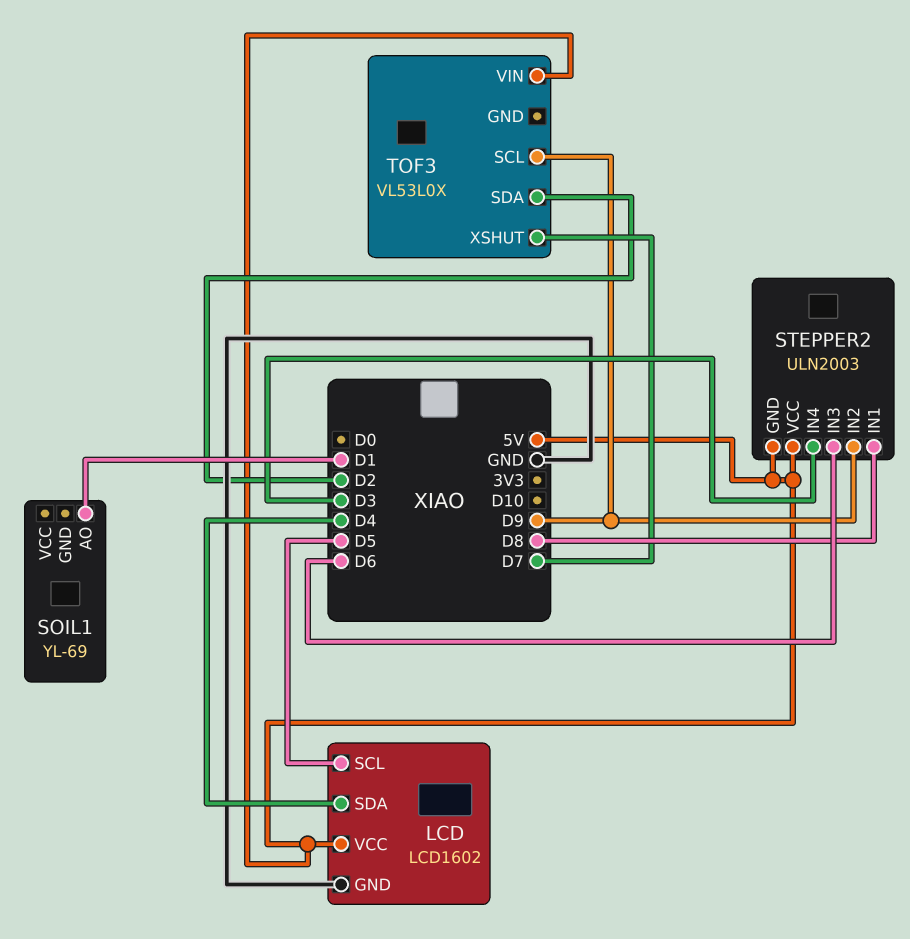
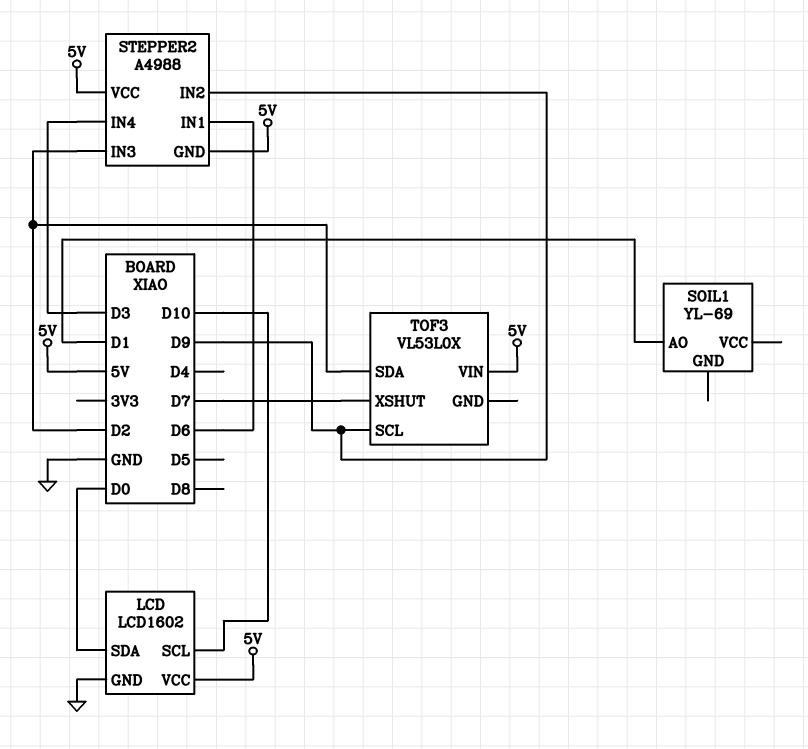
LCD pin SCL: D5 -> D10
LCD pin SDA: D4 -> D0
STEPPER2: ULN2003 -> A4988
STEPPER2 pin IN1: D8 -> D6
STEPPER2 pin IN3: D6 -> D2

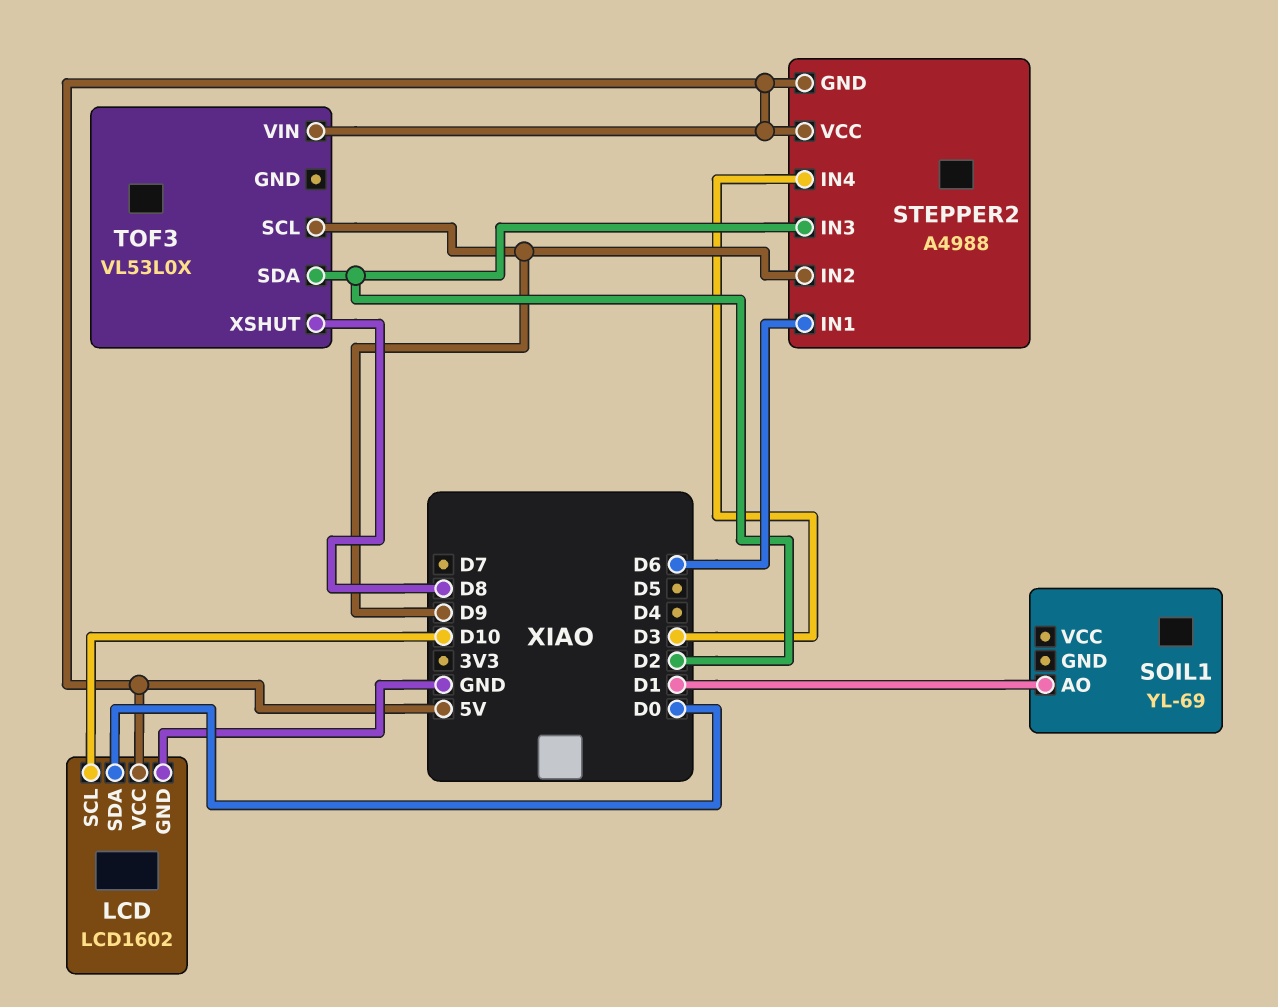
TOF3 pin XSHUT: D7 -> D8

